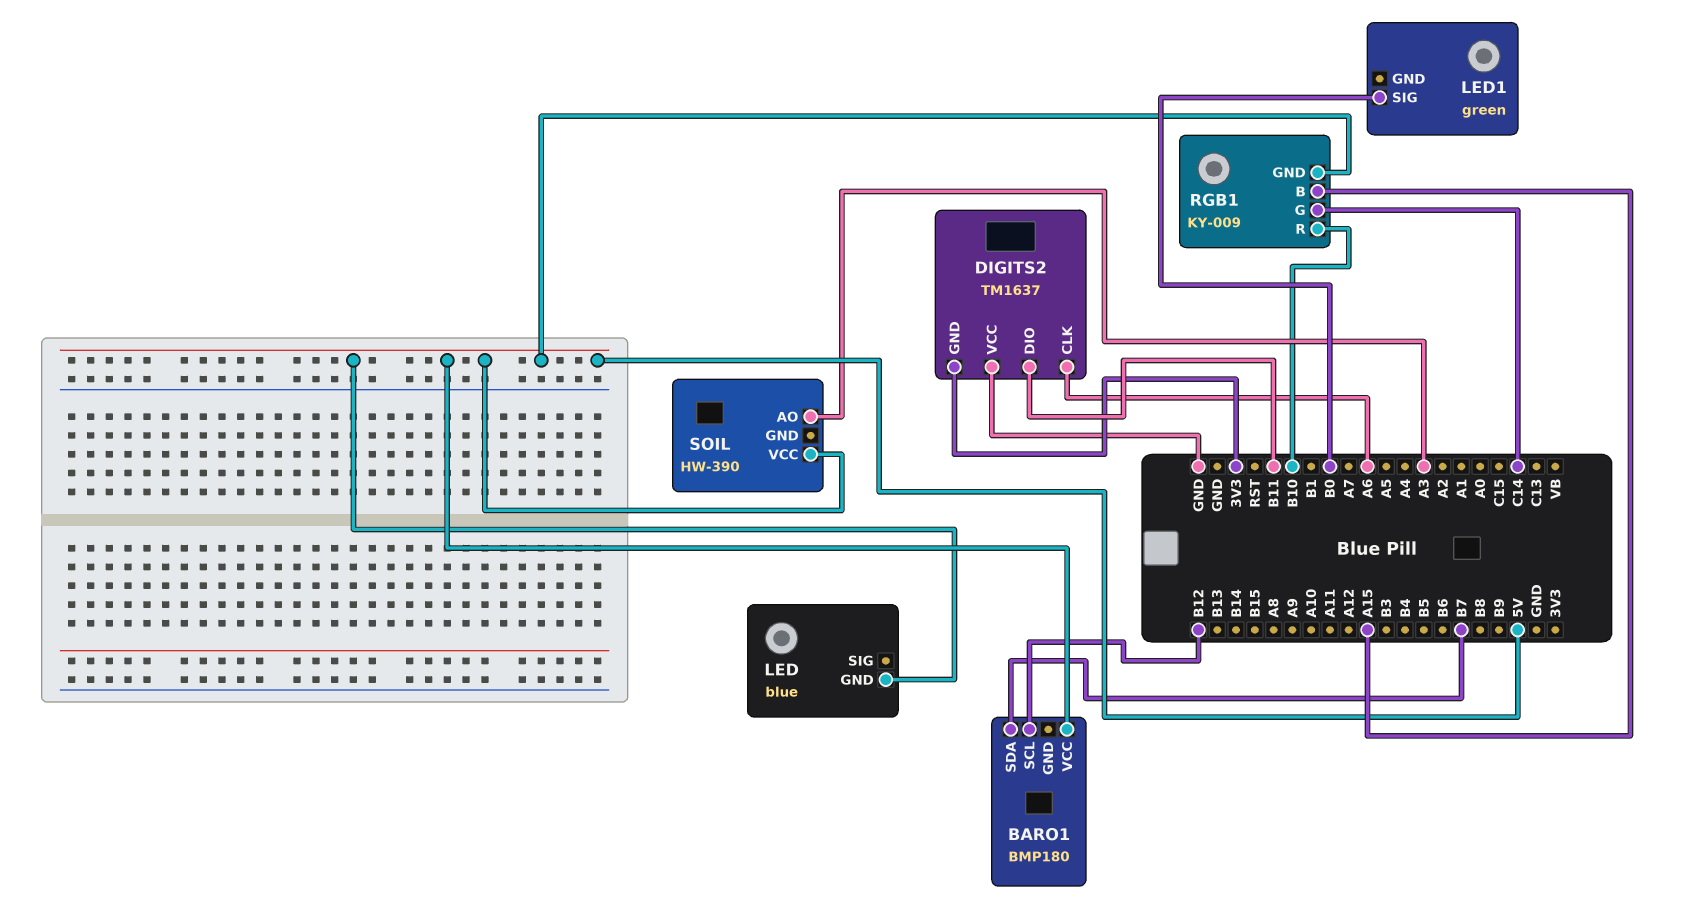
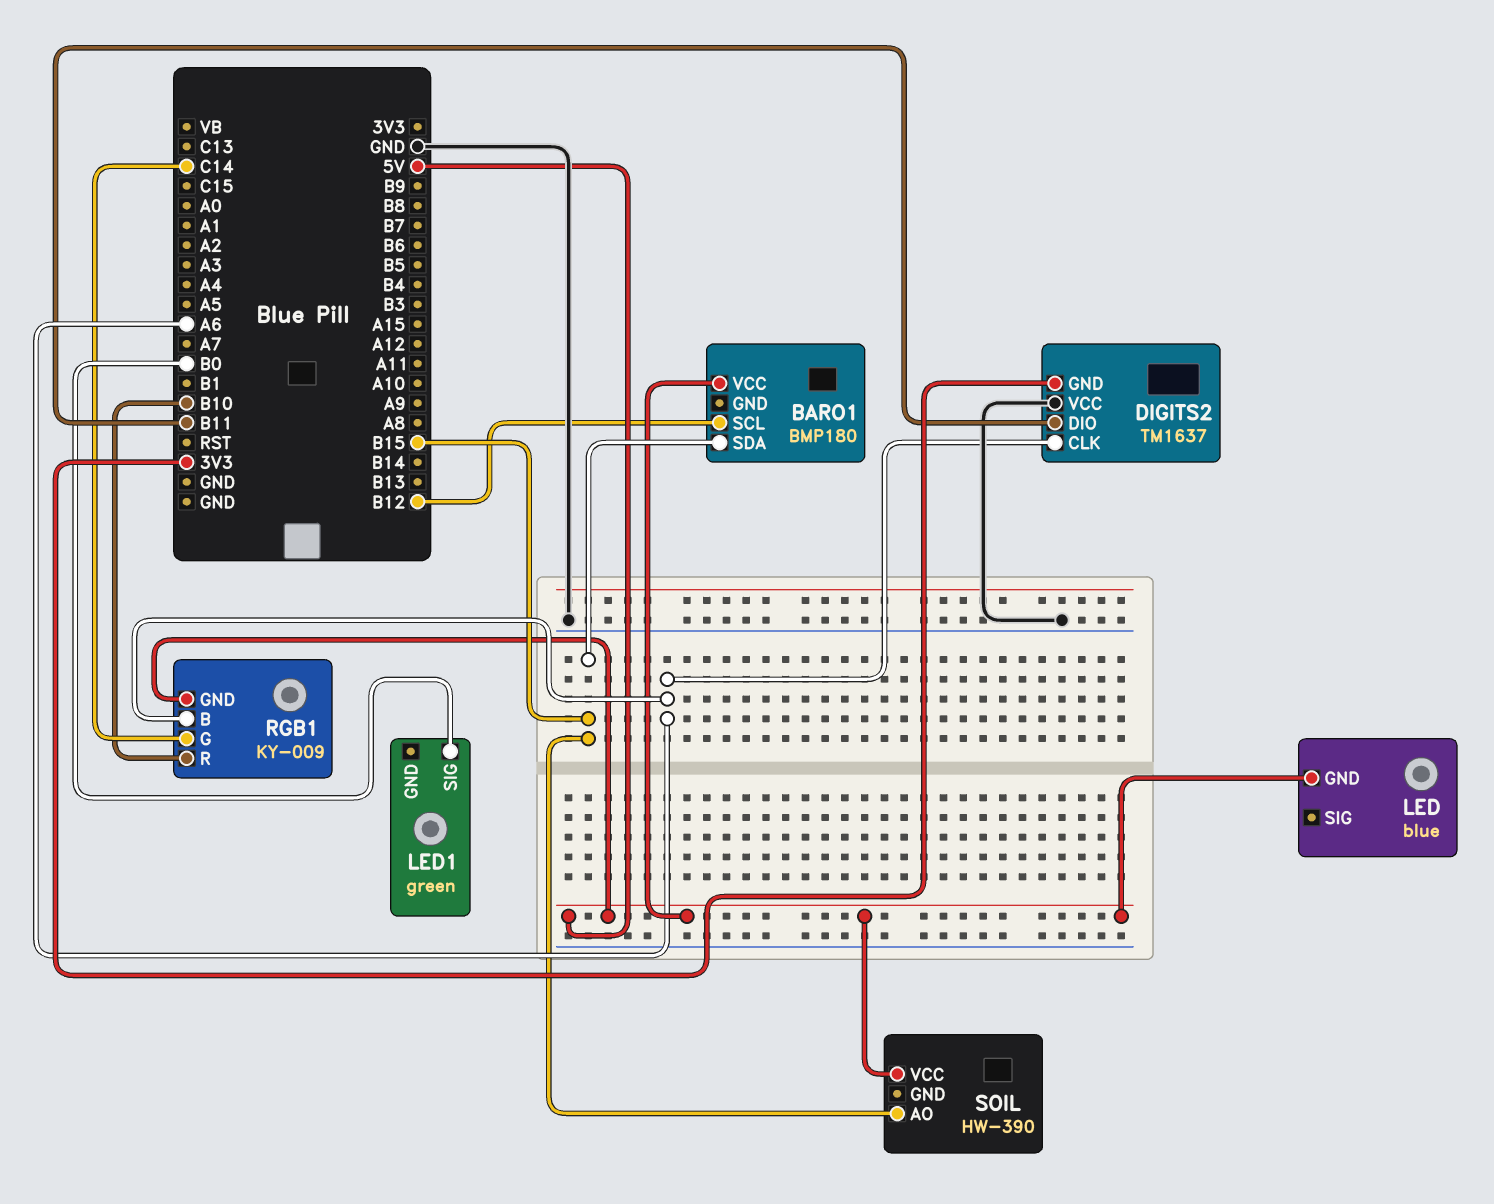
BARO1 pin SDA: B7 -> B15
RGB1 pin B: A15 -> A6
SOIL pin AO: A3 -> B15

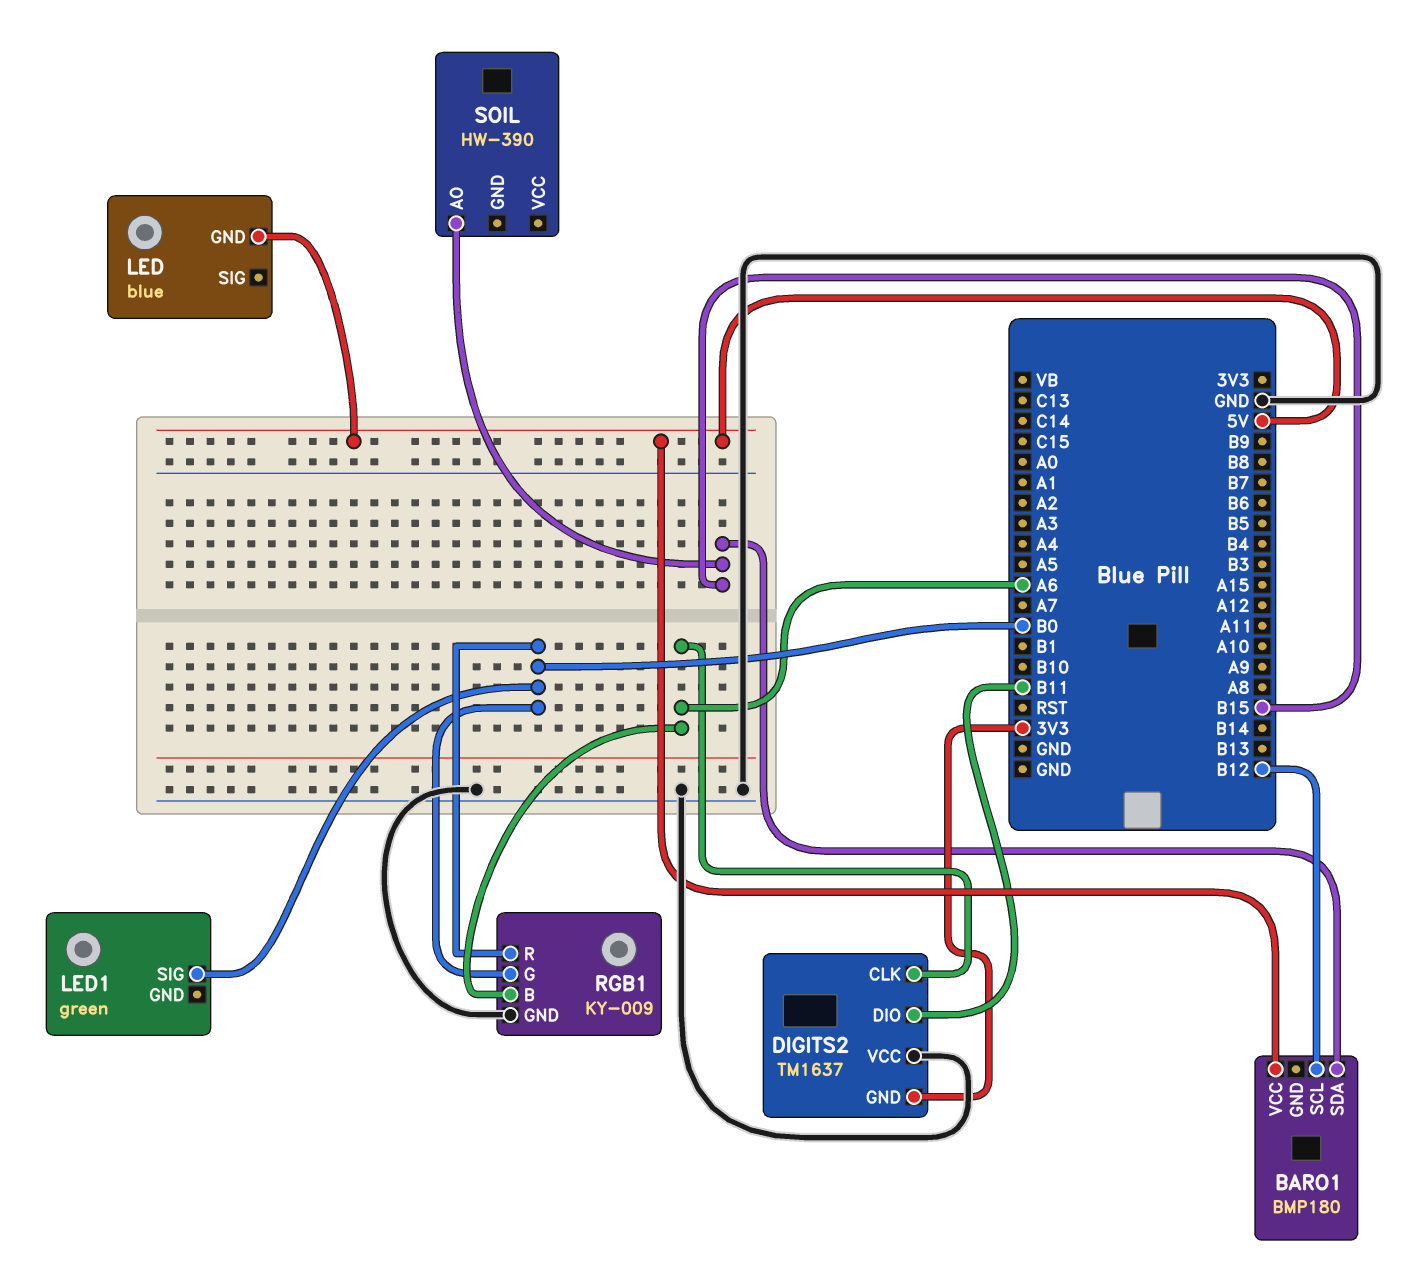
RGB1 pin G: C14 -> B0
RGB1 pin GND: 5V -> GND
RGB1 pin R: B10 -> B0
SOIL pin VCC: 5V -> none

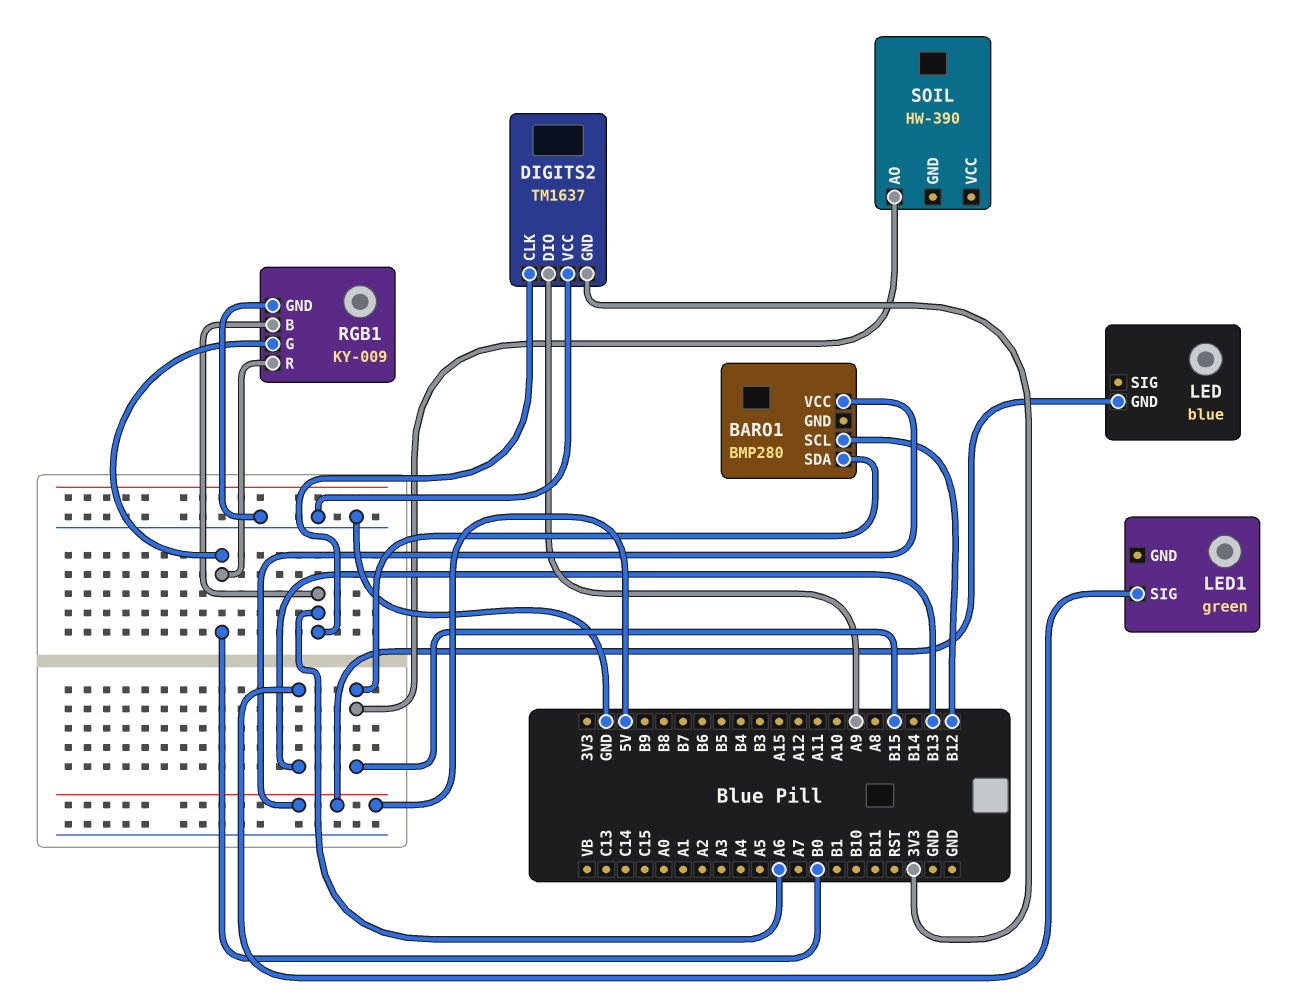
BARO1: BMP180 -> BMP280
DIGITS2 pin DIO: B11 -> A9
LED1 pin SIG: B0 -> B13

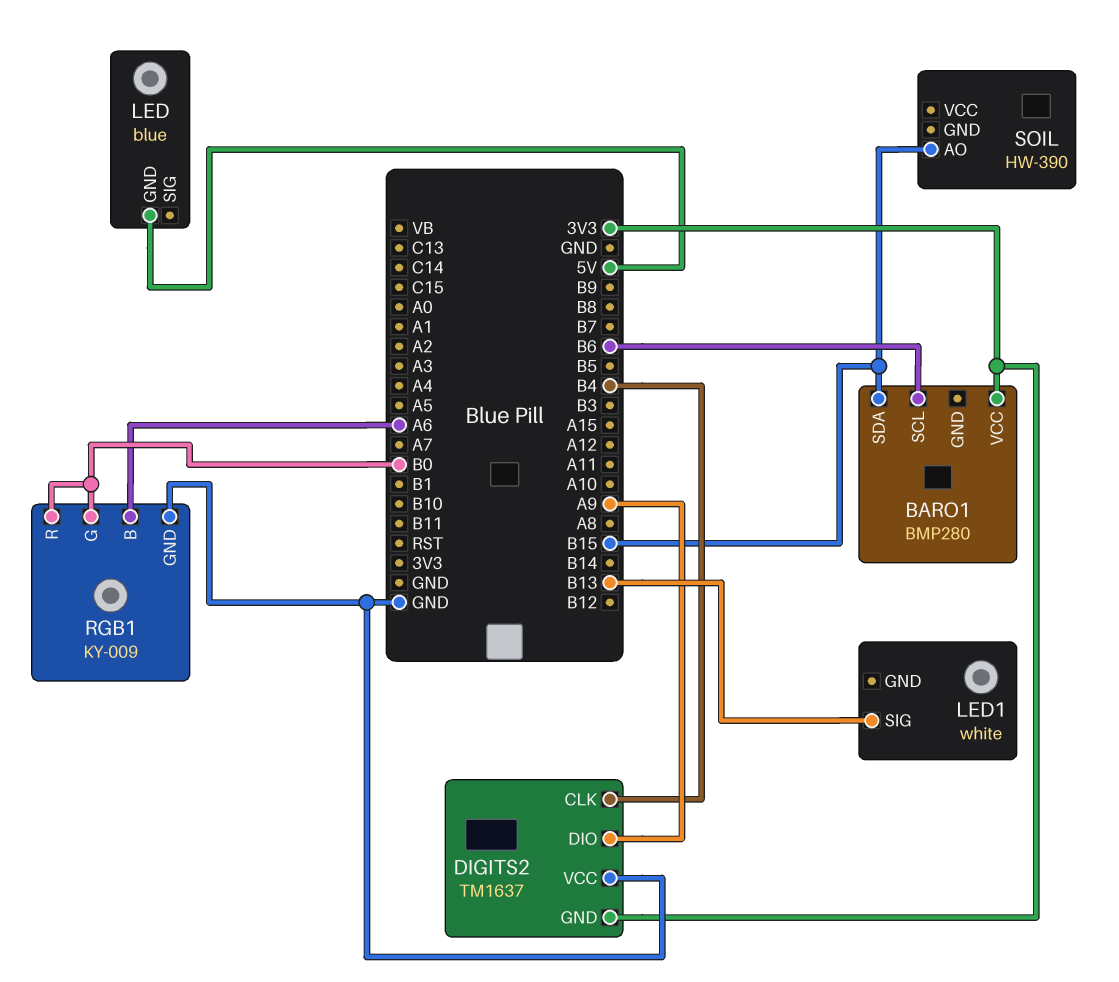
BARO1 pin SCL: B12 -> B6
BARO1 pin VCC: 5V -> 3V3
DIGITS2 pin CLK: A6 -> B4
LED1: green -> white

